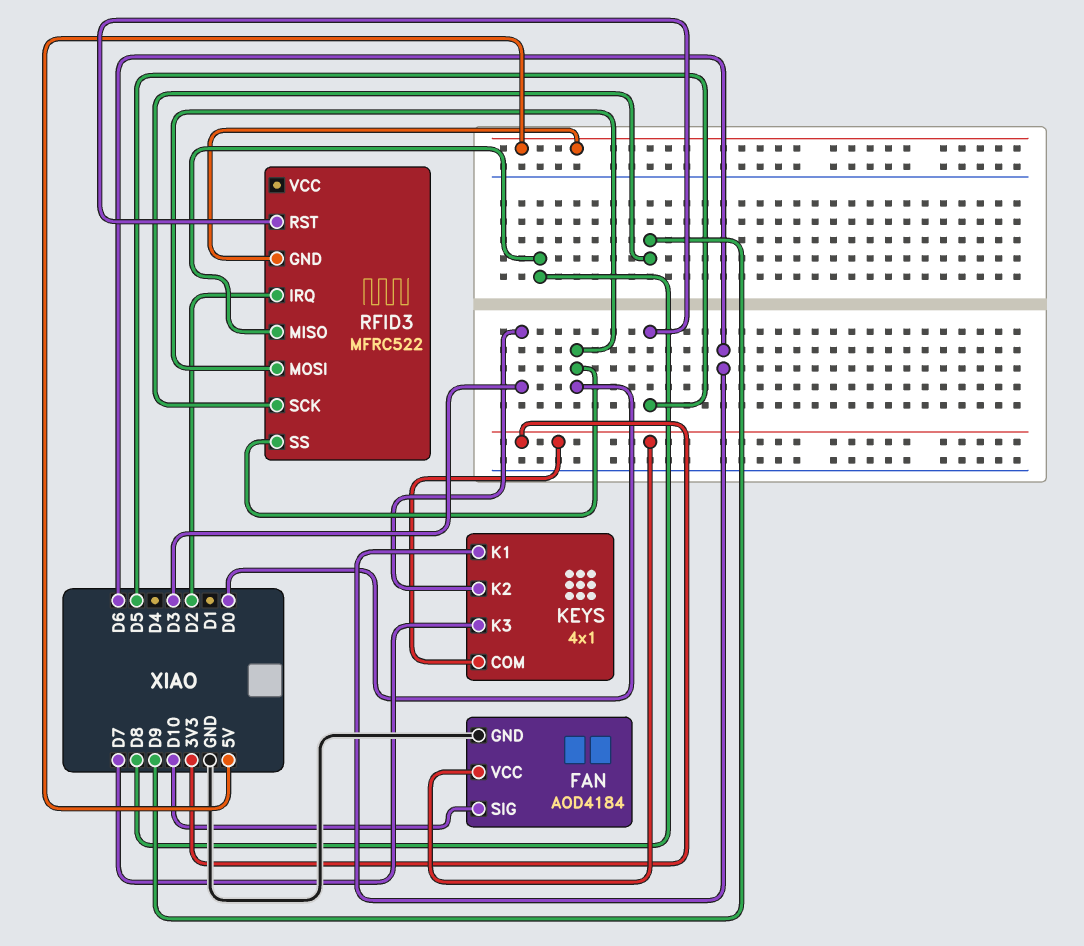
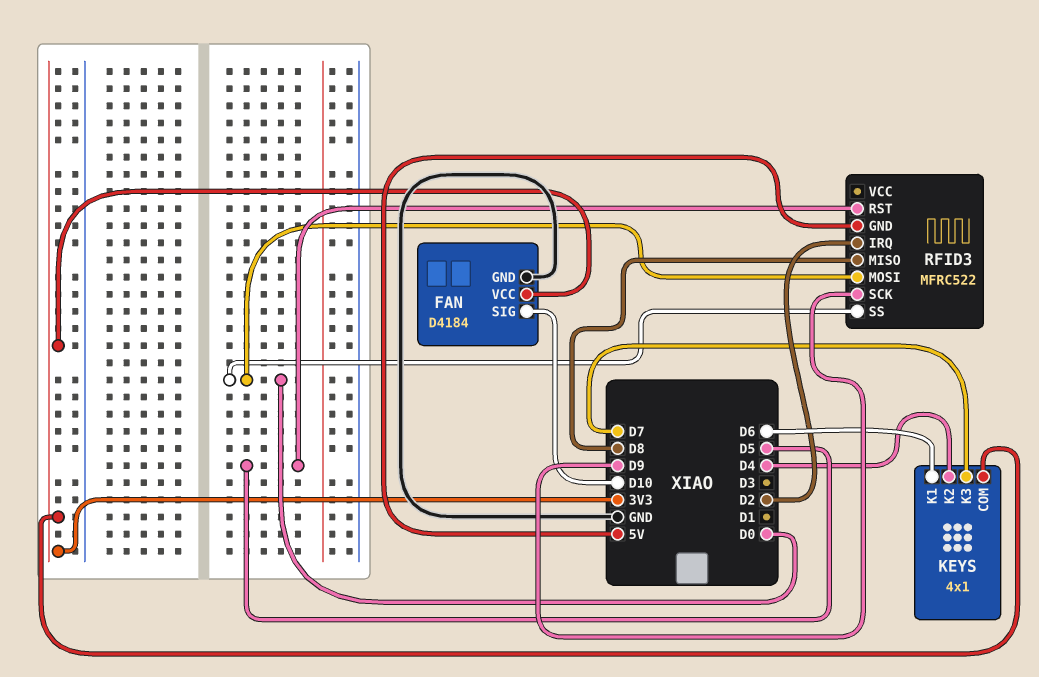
FAN: AOD4184 -> D4184
KEYS pin K2: D3 -> D4

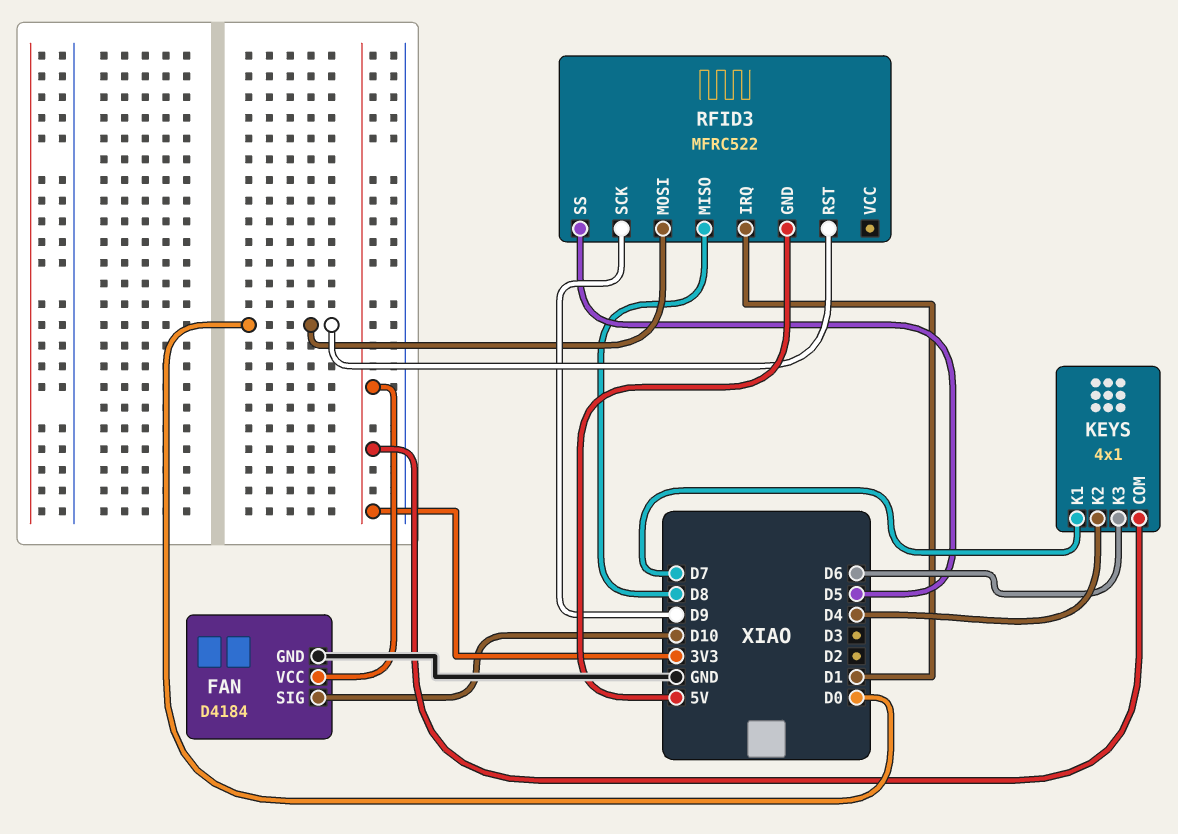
KEYS pin K1: D6 -> D7
KEYS pin K3: D7 -> D6
RFID3 pin IRQ: D2 -> D1
RFID3 pin RST: D5 -> D0
RFID3 pin SS: D0 -> D5

